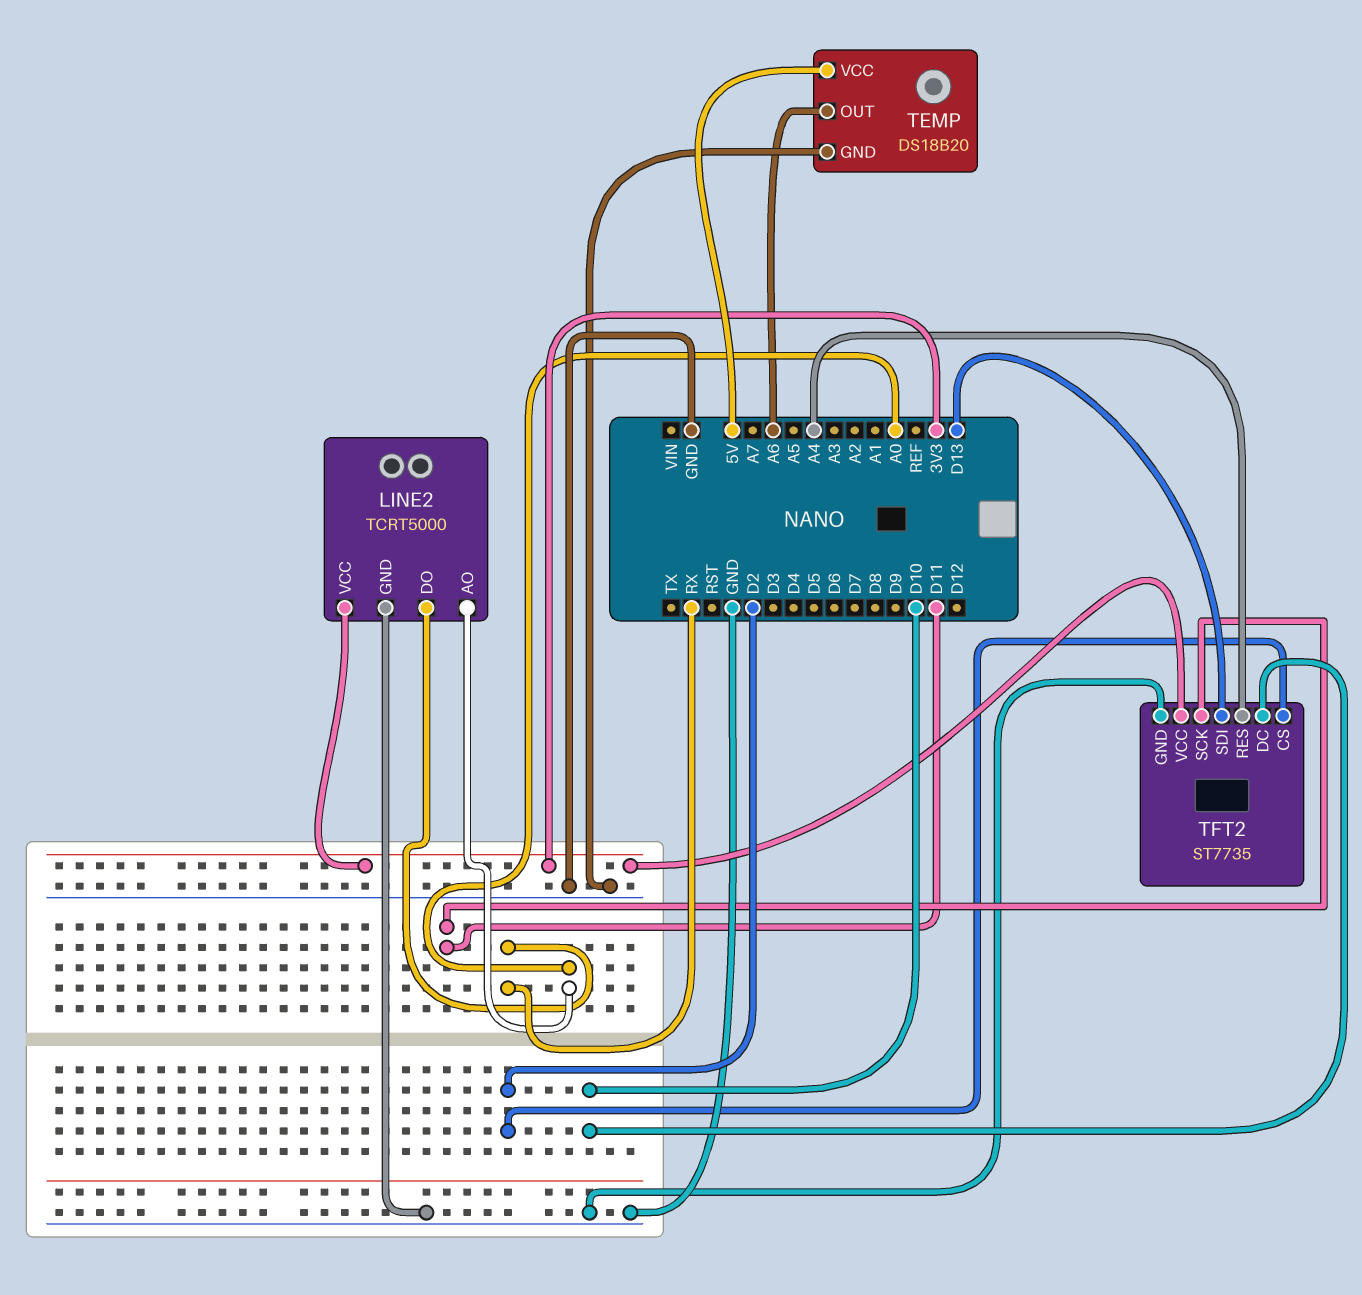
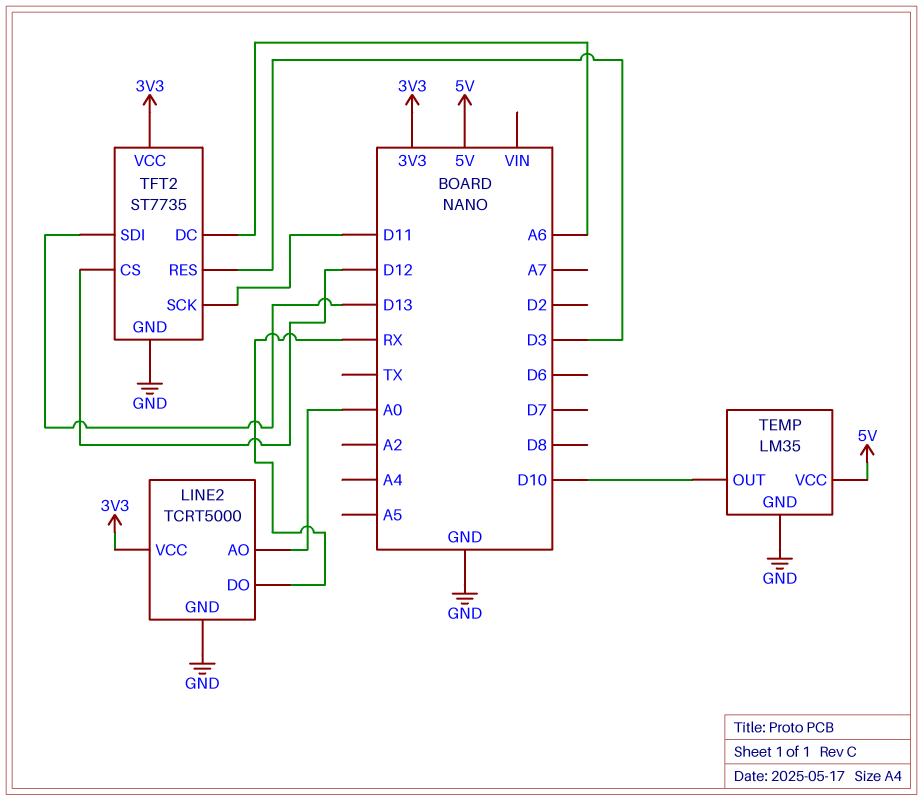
TEMP: DS18B20 -> LM35
TEMP pin OUT: A6 -> D10
TFT2 pin CS: D2 -> D12
TFT2 pin DC: D10 -> A6
TFT2 pin RES: A4 -> D3

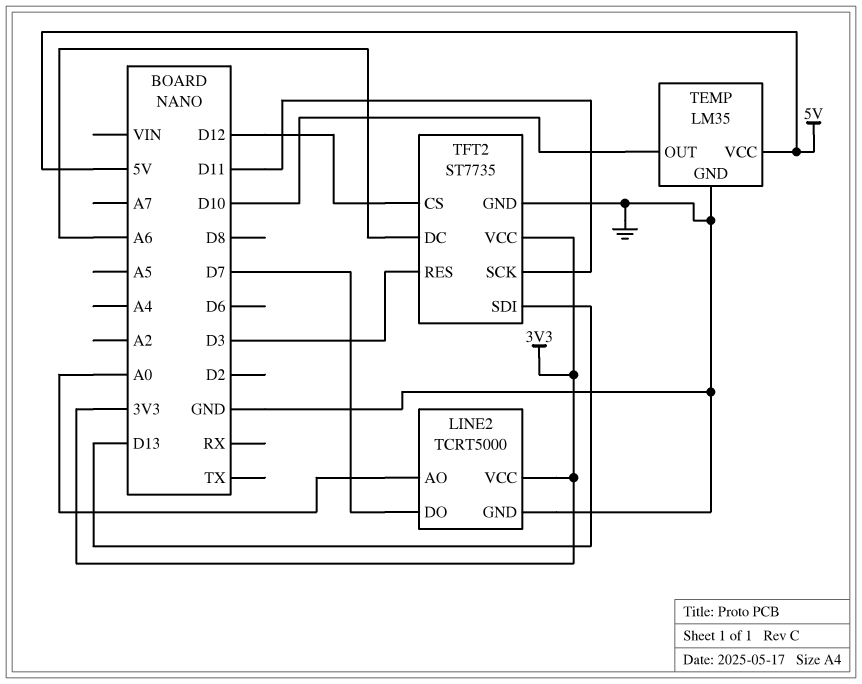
LINE2 pin DO: RX -> D7

